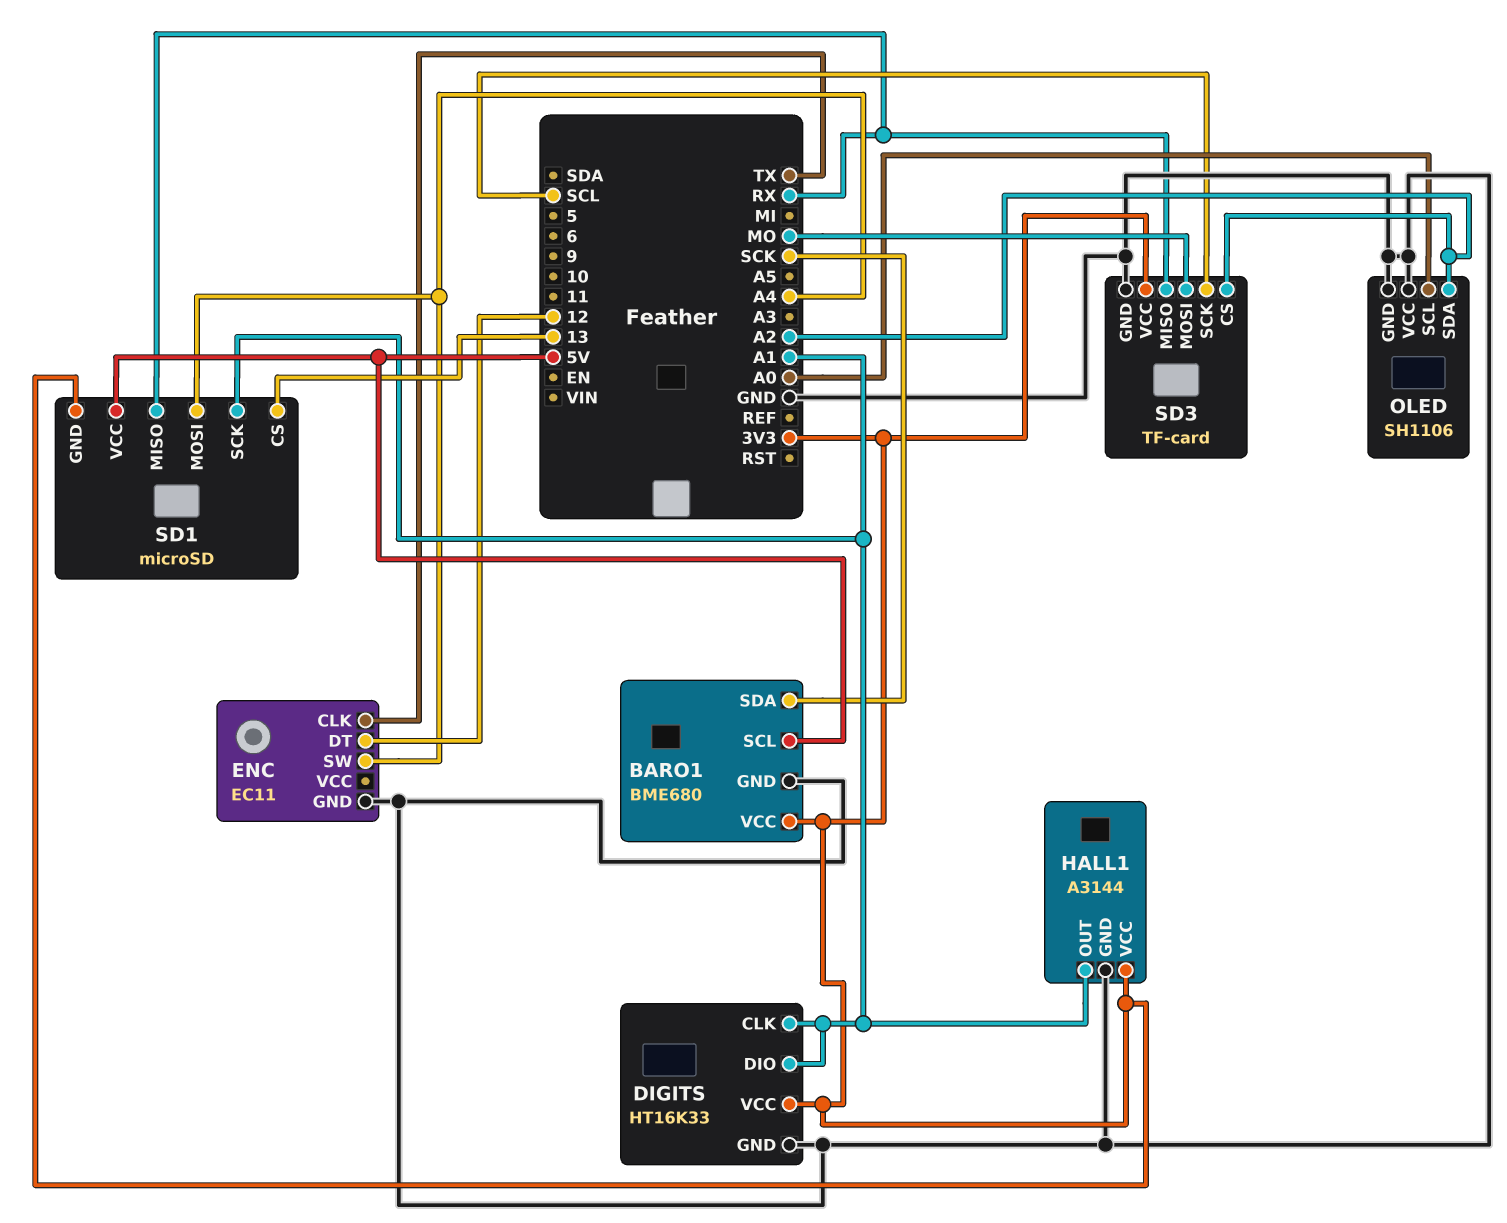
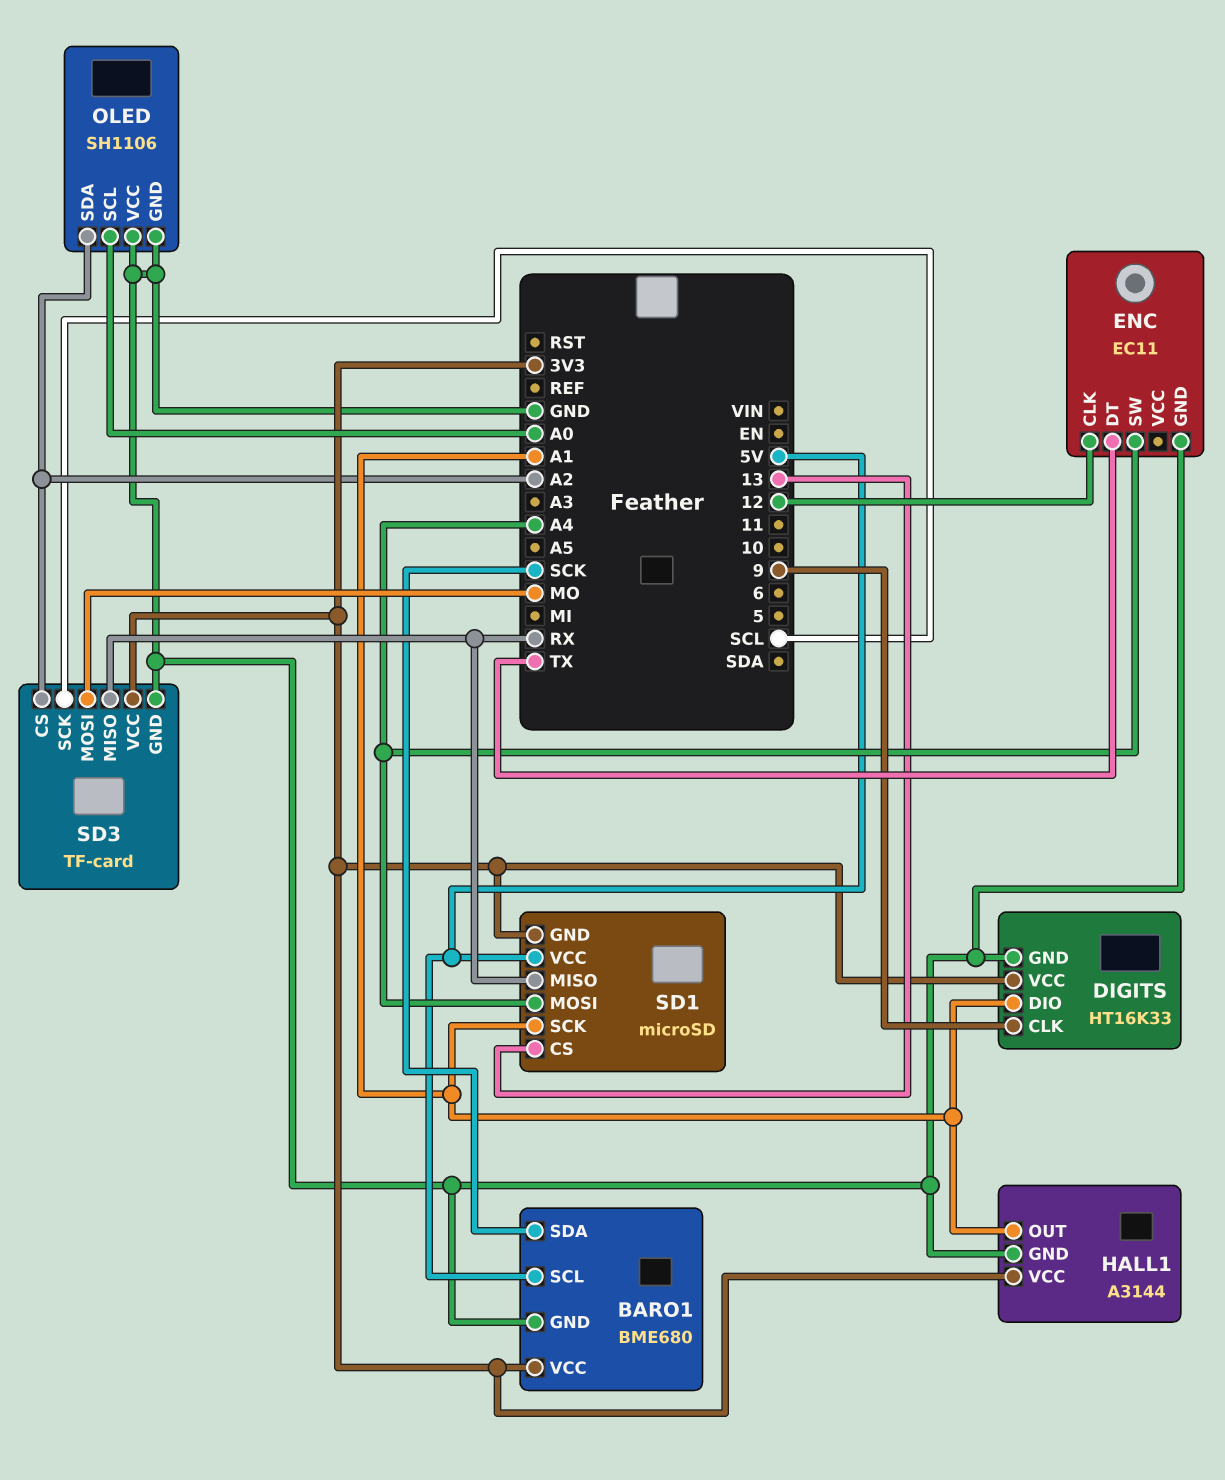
DIGITS pin CLK: A1 -> 9
ENC pin CLK: TX -> 12
ENC pin DT: 12 -> TX

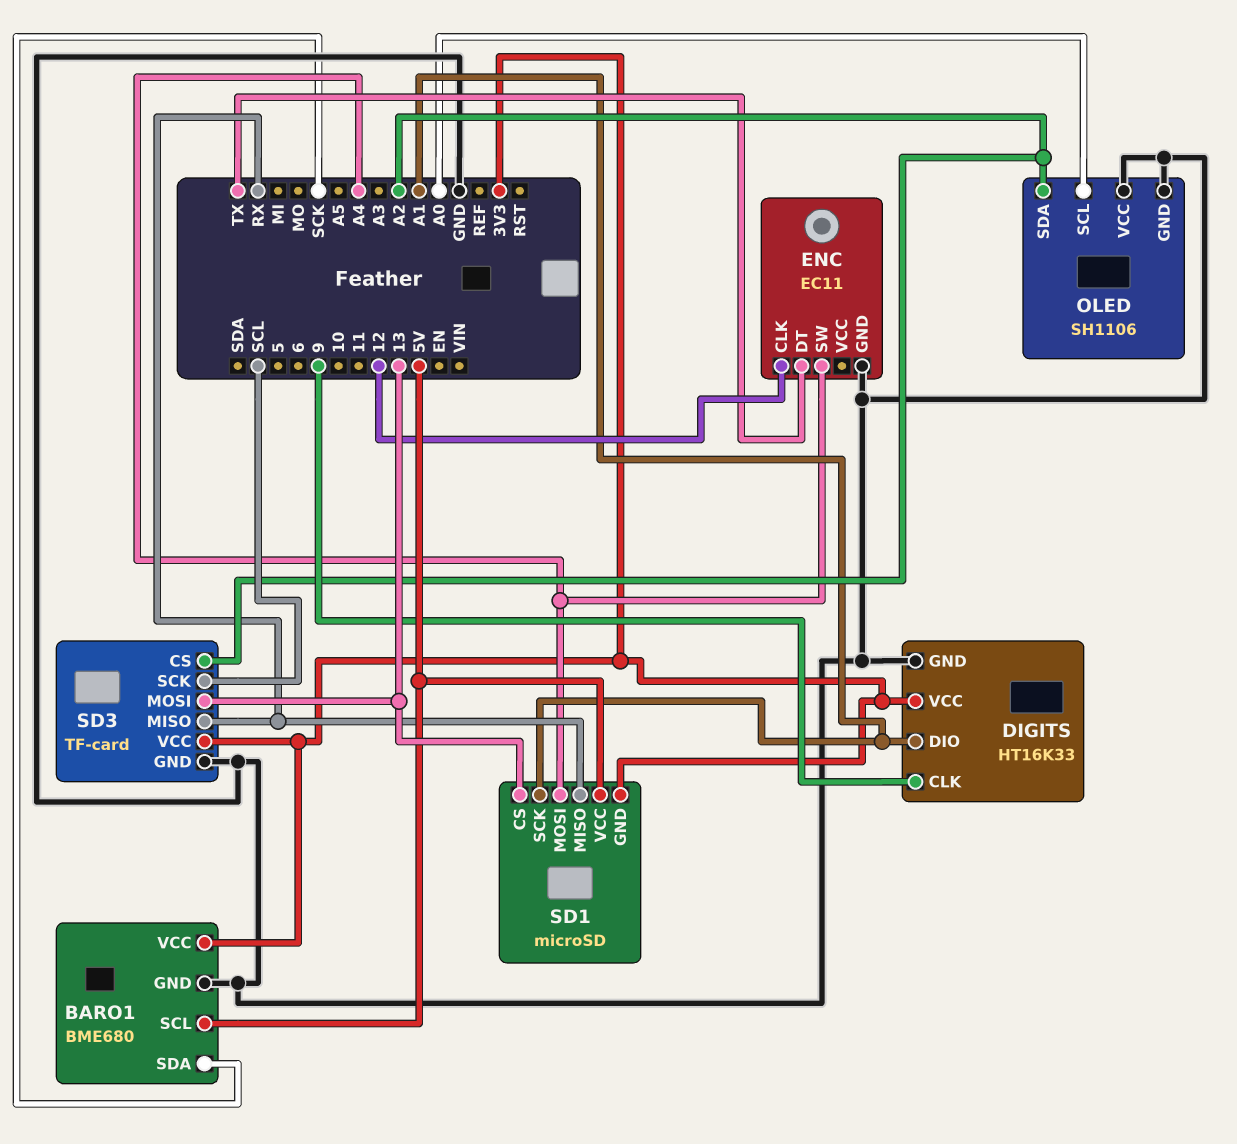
HALL1: A3144 -> none
HALL1 pin GND: GND -> none
HALL1 pin OUT: A1 -> none
HALL1 pin VCC: 3V3 -> none
SD3 pin MOSI: MO -> 13

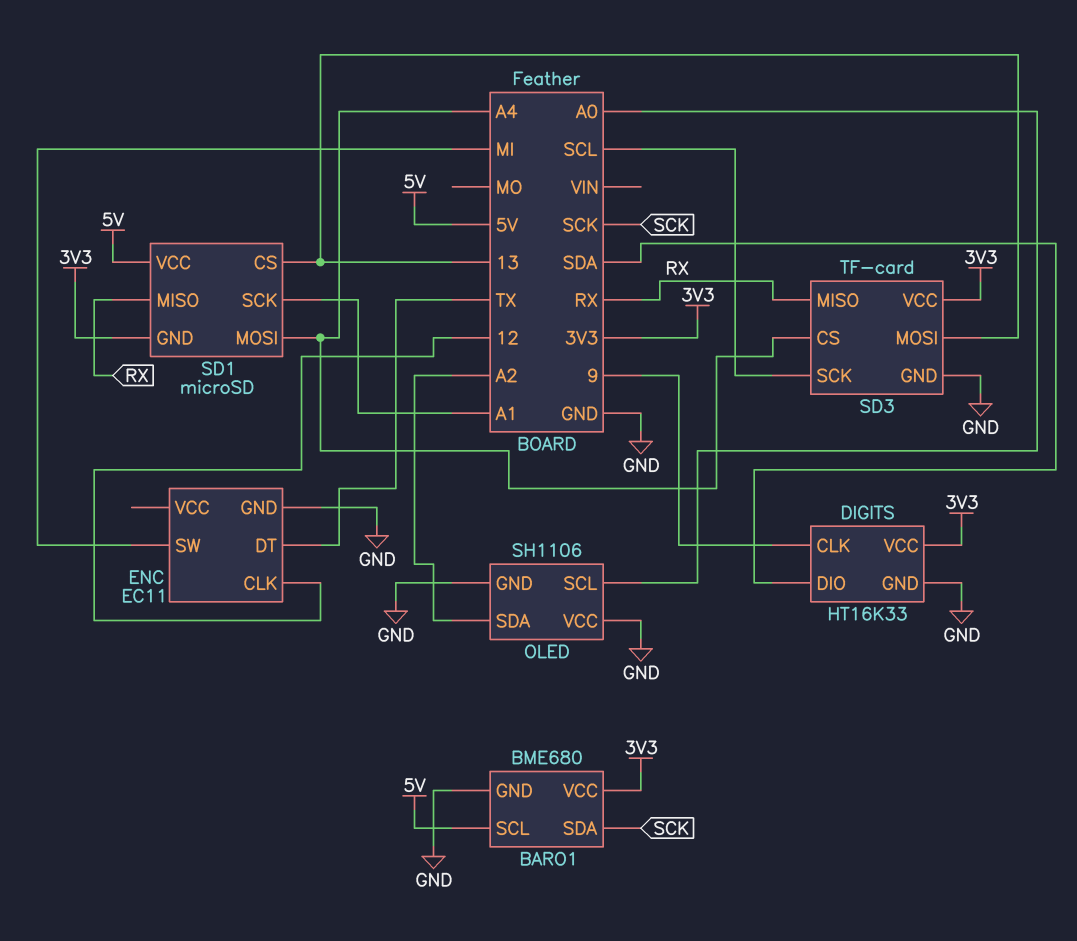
DIGITS pin DIO: A1 -> SDA
ENC pin SW: A4 -> MI
SD3 pin CS: A2 -> A4

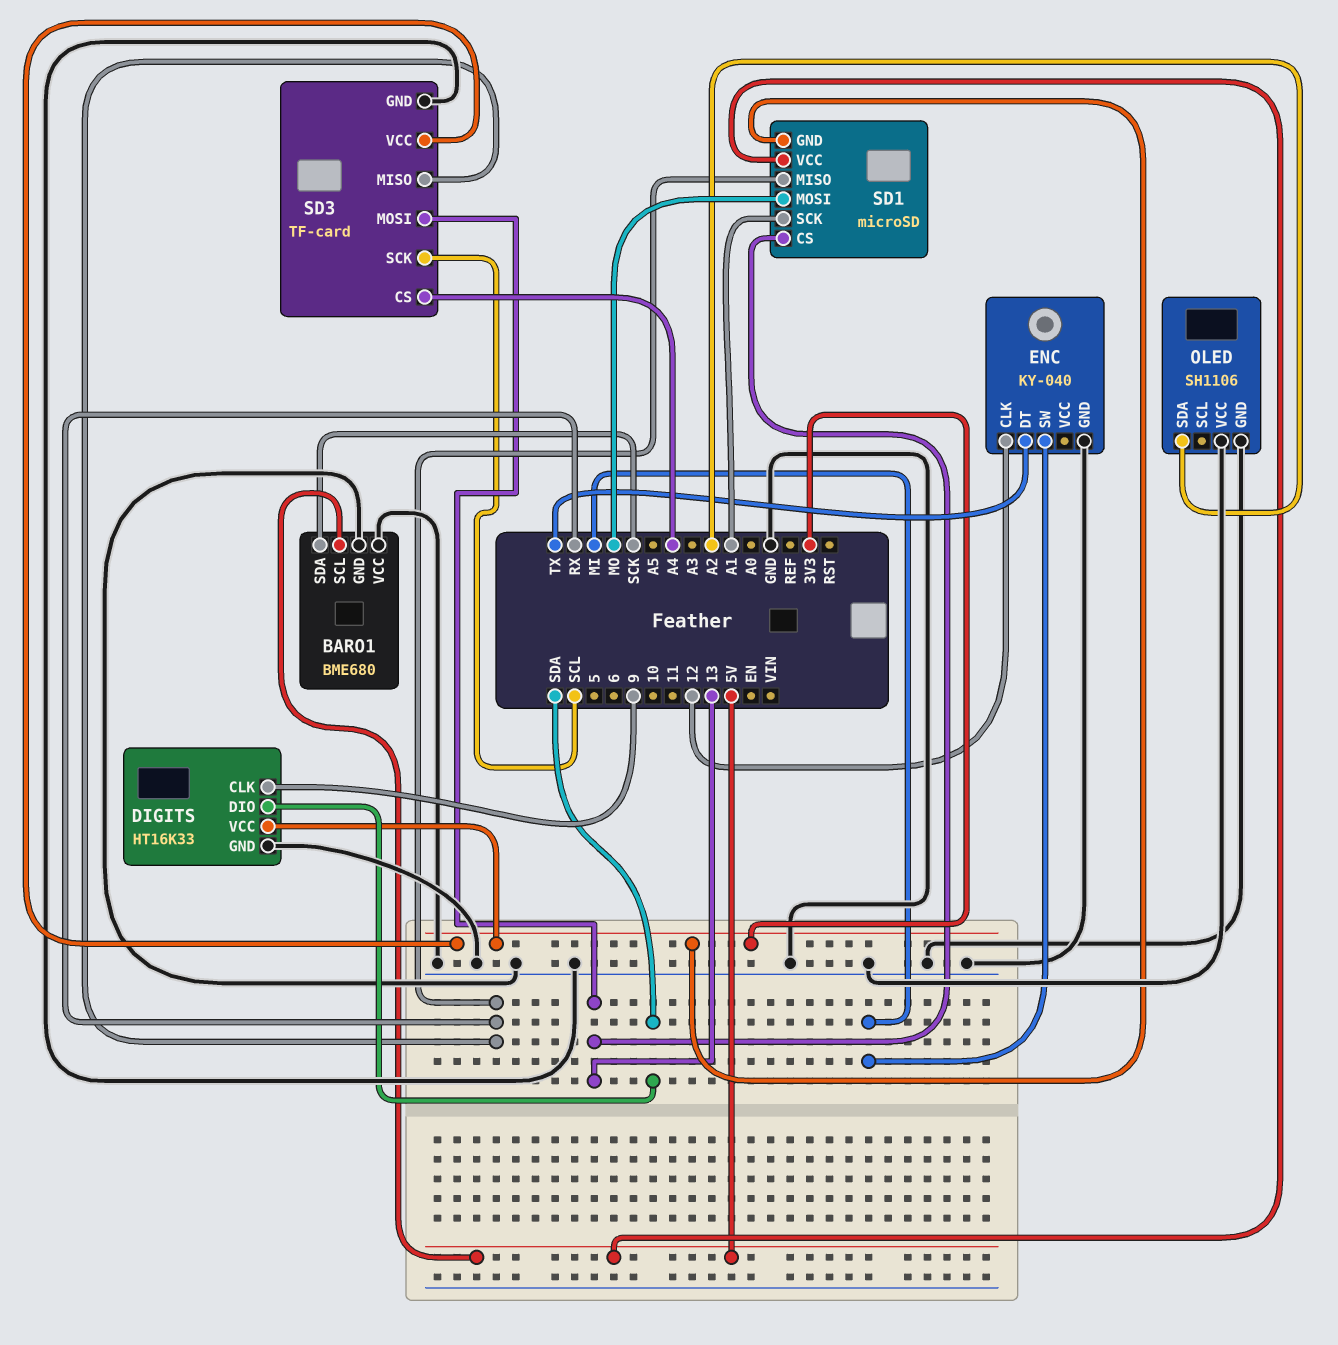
BARO1 pin VCC: 3V3 -> GND
ENC: EC11 -> KY-040
OLED pin SCL: A0 -> none
SD1 pin MOSI: A4 -> MO

